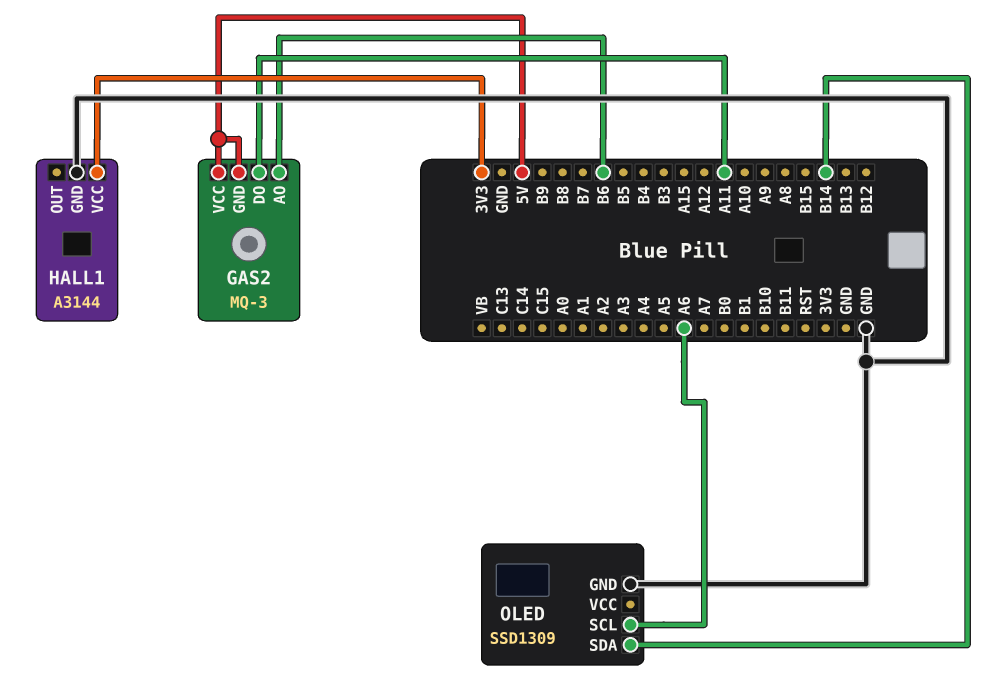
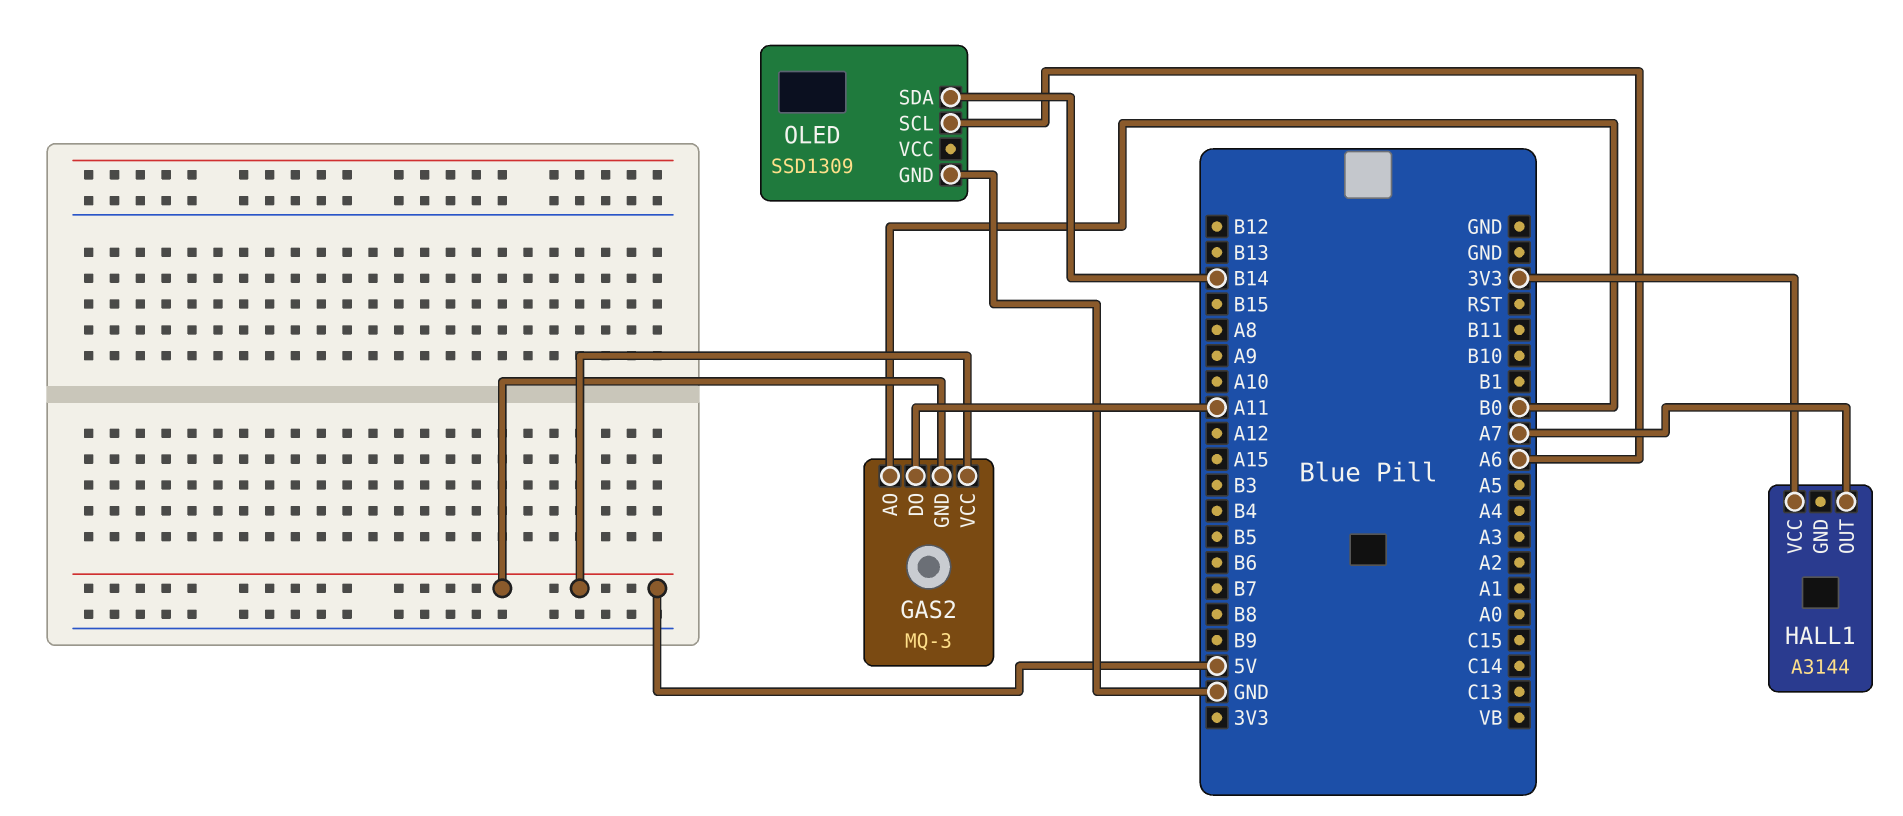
GAS2 pin AO: B6 -> B0
HALL1 pin GND: GND -> none
HALL1 pin OUT: none -> A7

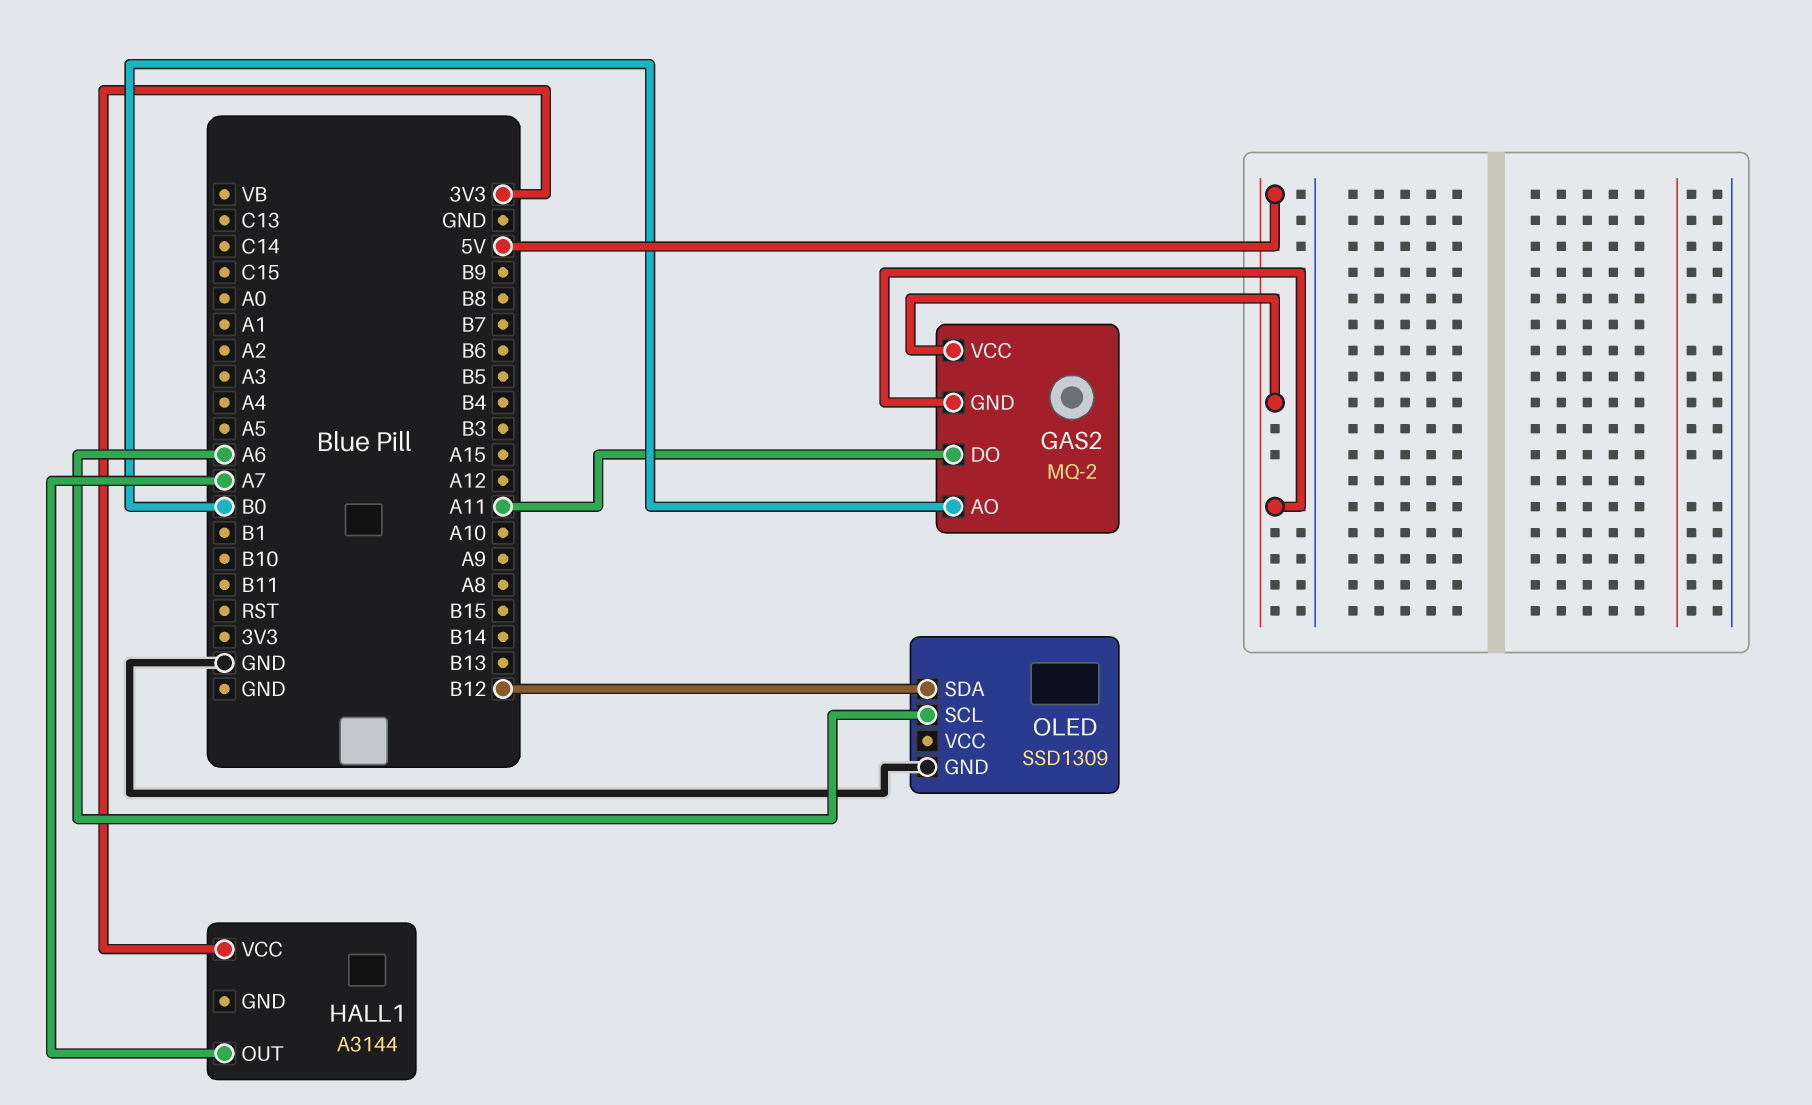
GAS2: MQ-3 -> MQ-2
OLED pin SDA: B14 -> B12

